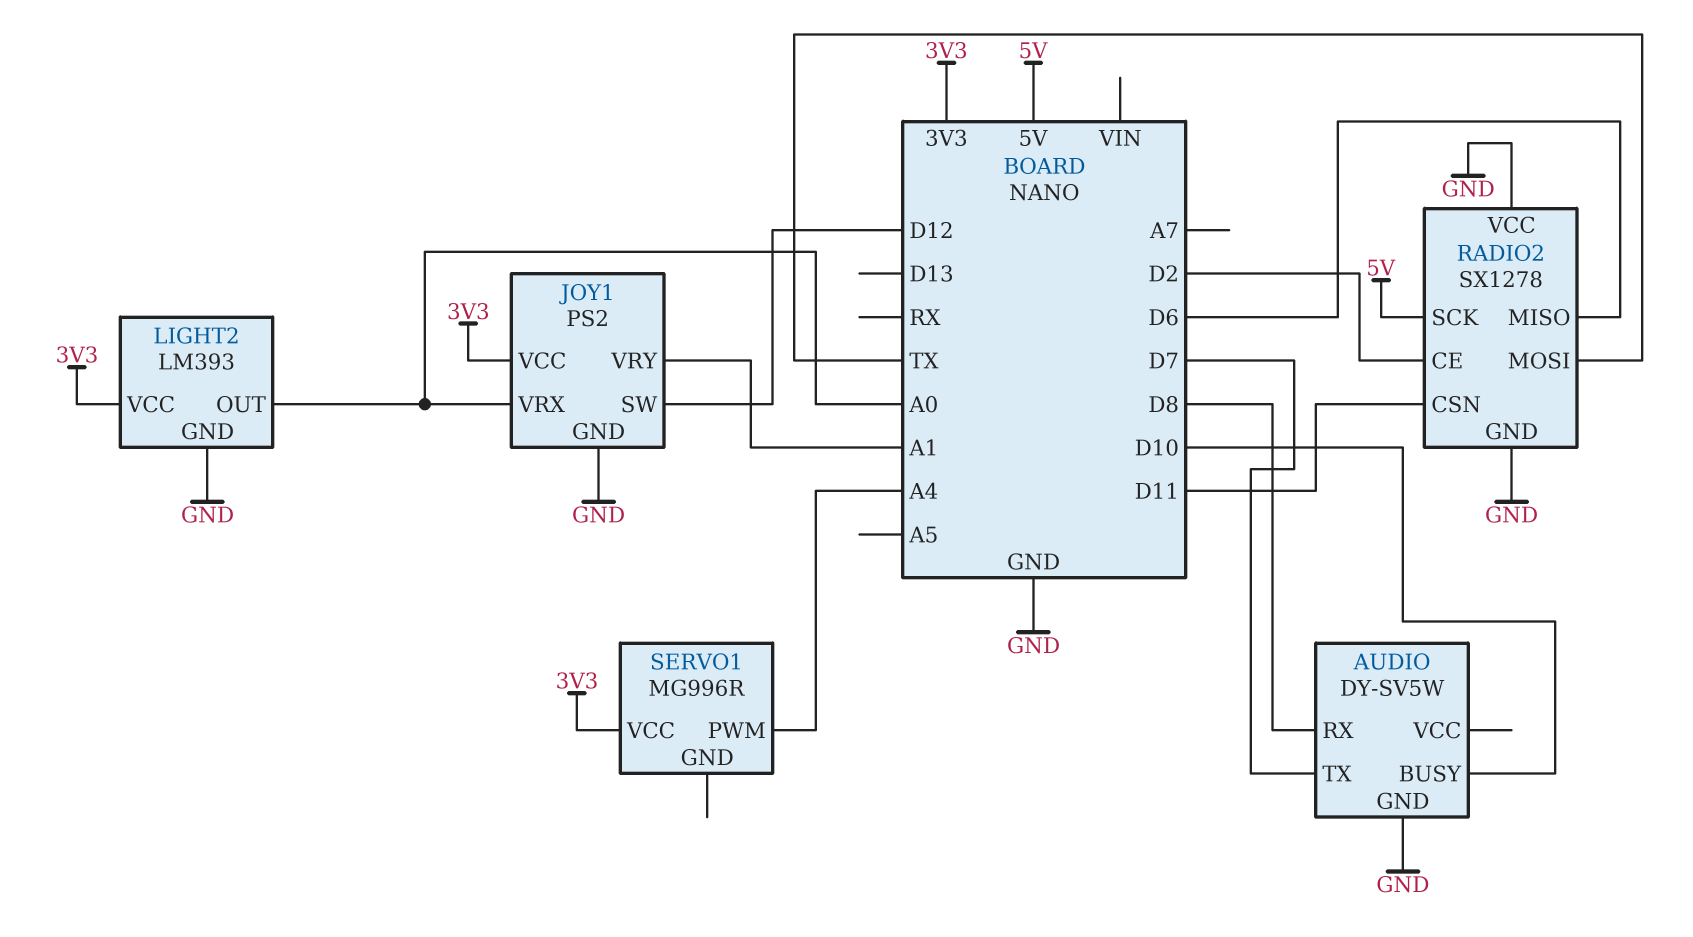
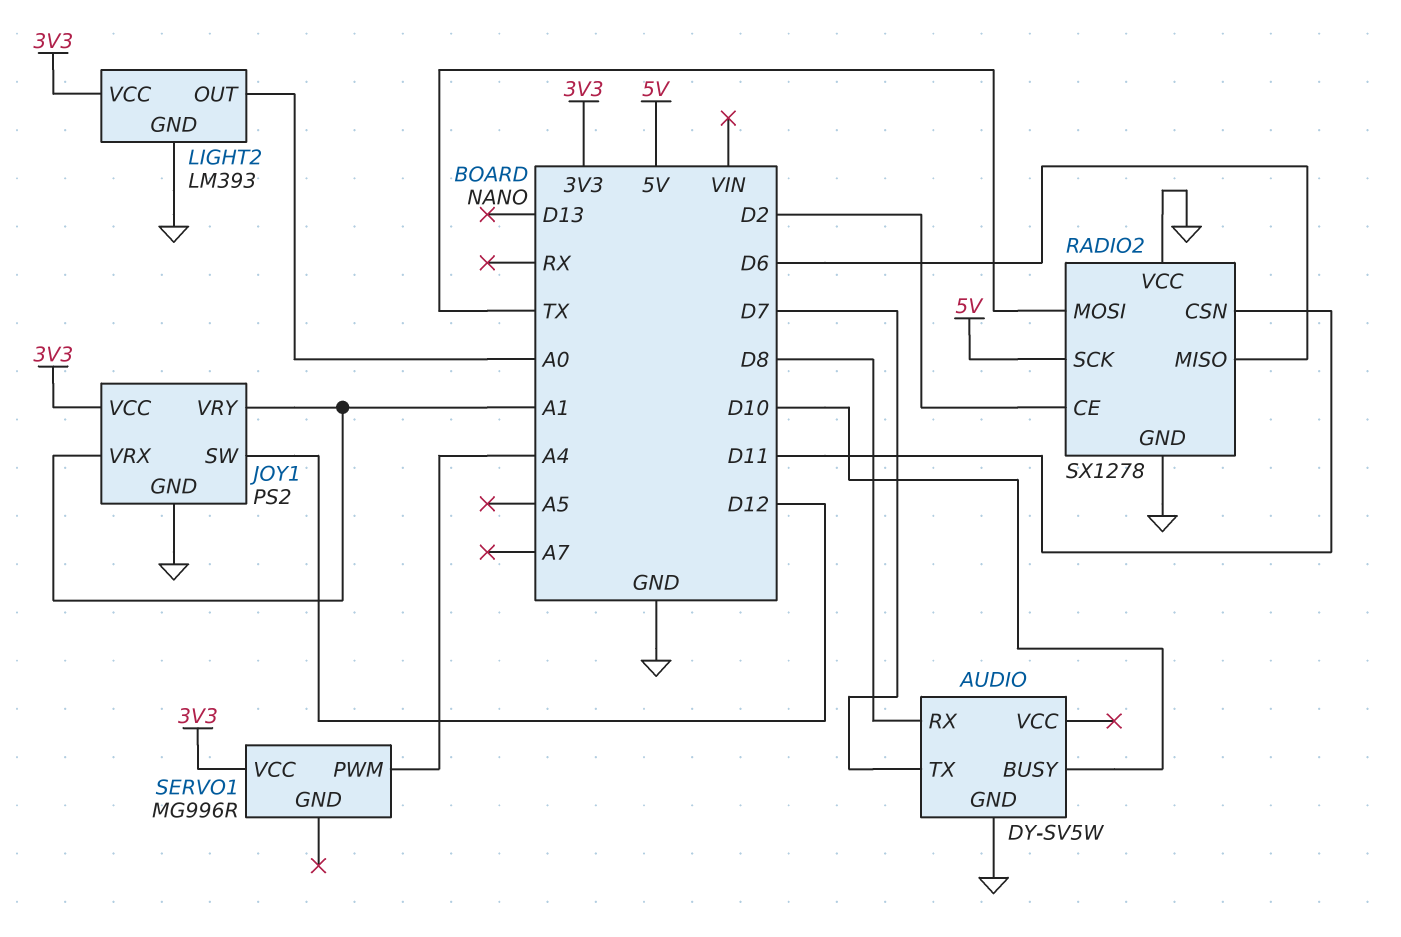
JOY1 pin VRX: A0 -> A1

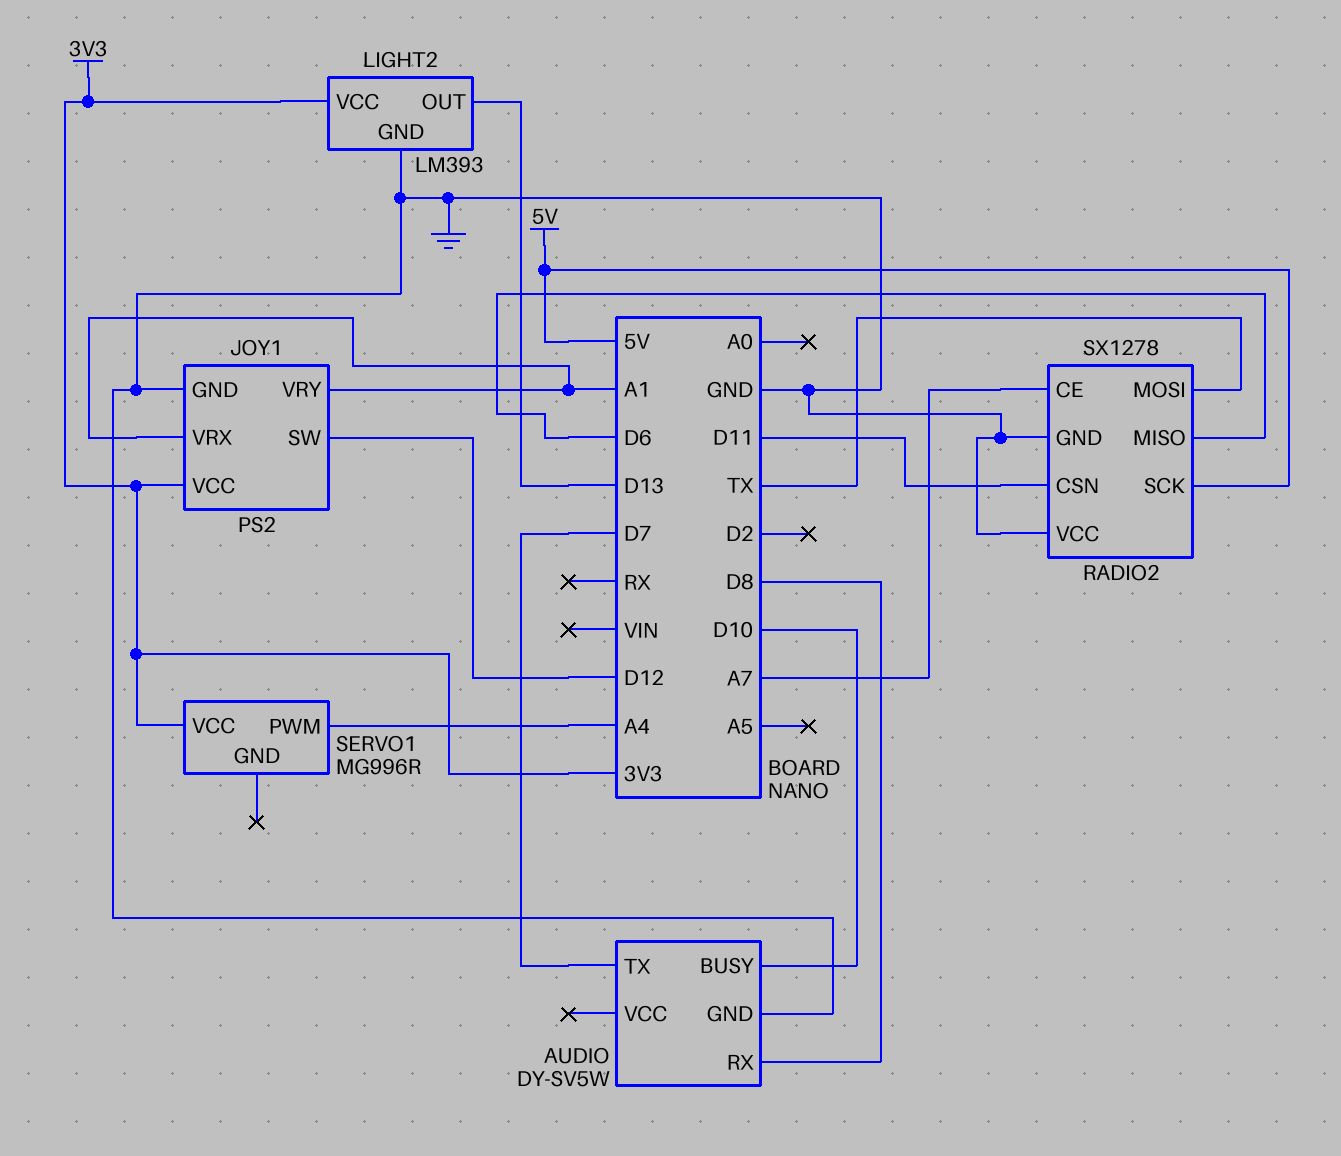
LIGHT2 pin OUT: A0 -> D13
RADIO2 pin CE: D2 -> A7

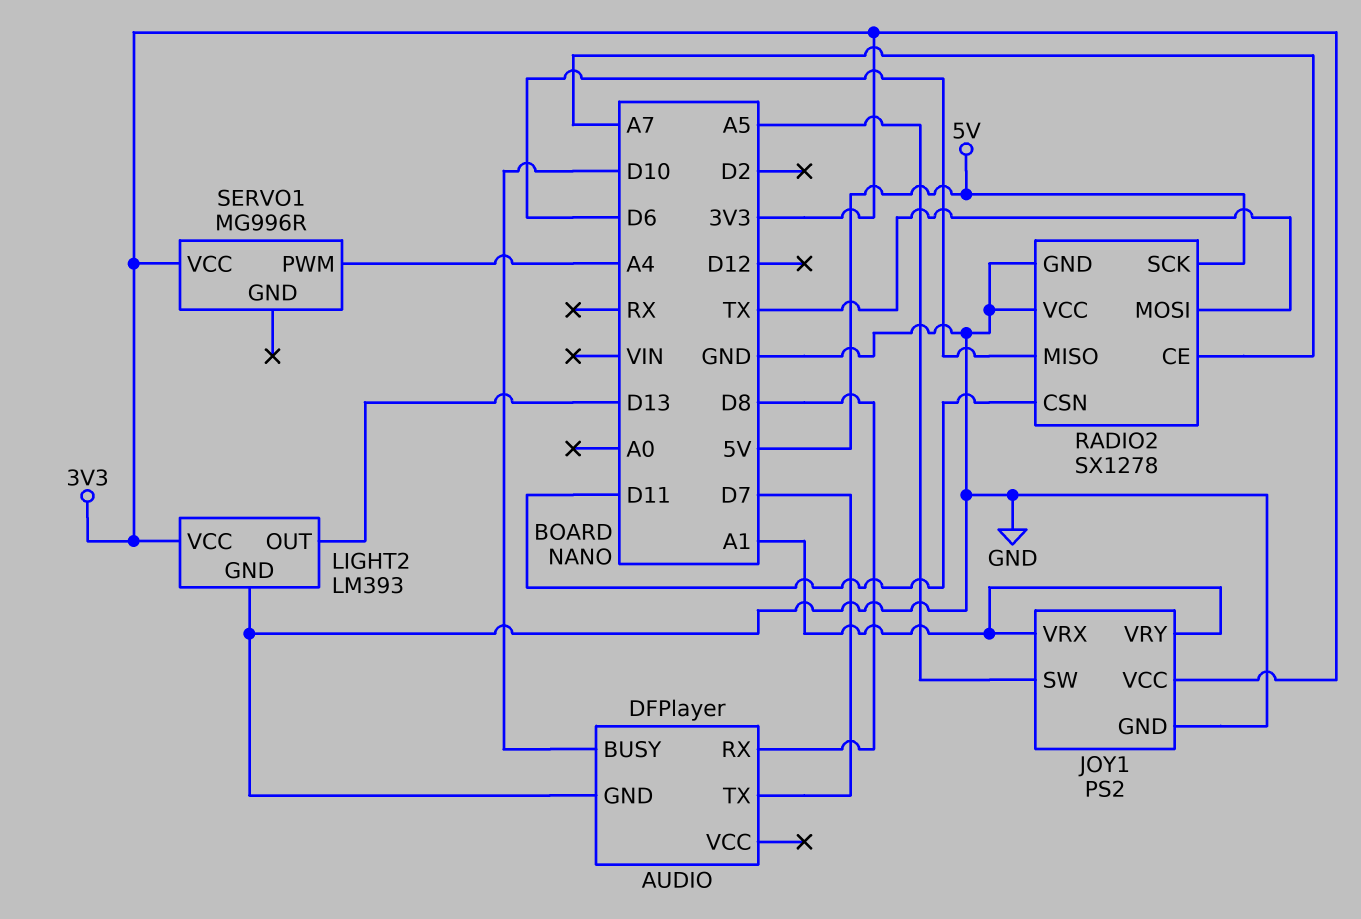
AUDIO: DY-SV5W -> DFPlayer
JOY1 pin SW: D12 -> A5

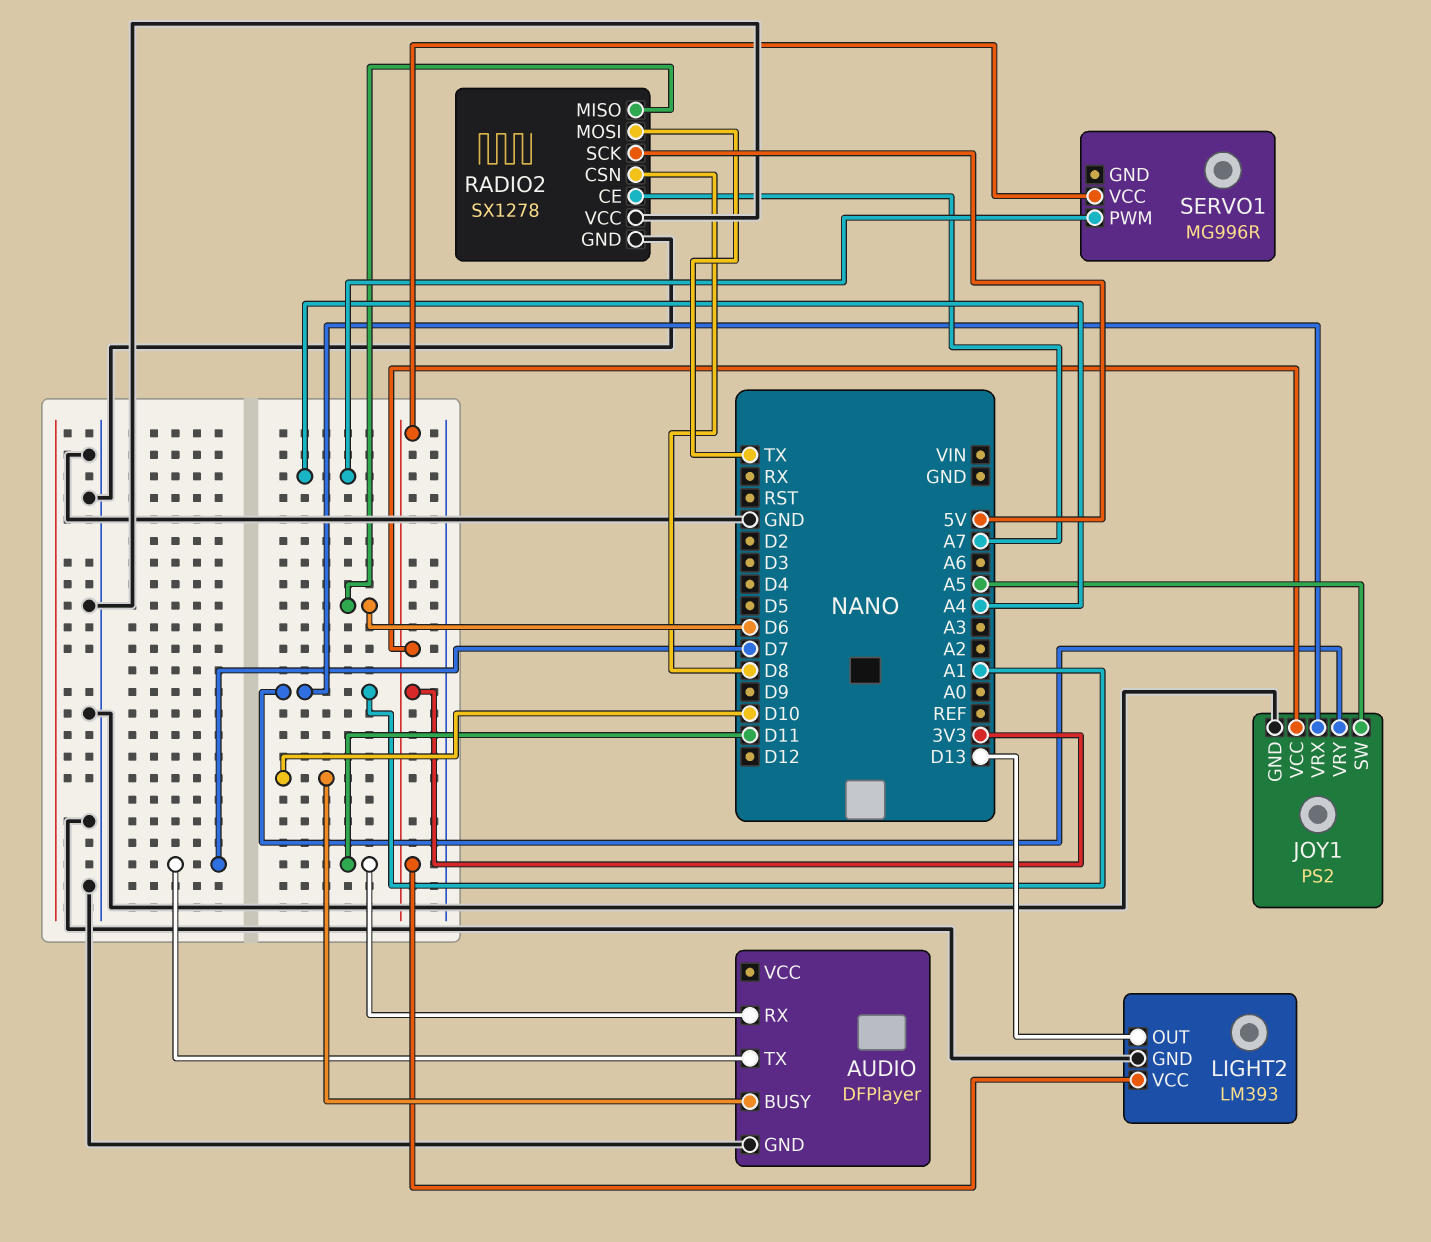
AUDIO pin RX: D8 -> D11
RADIO2 pin CSN: D11 -> D8

